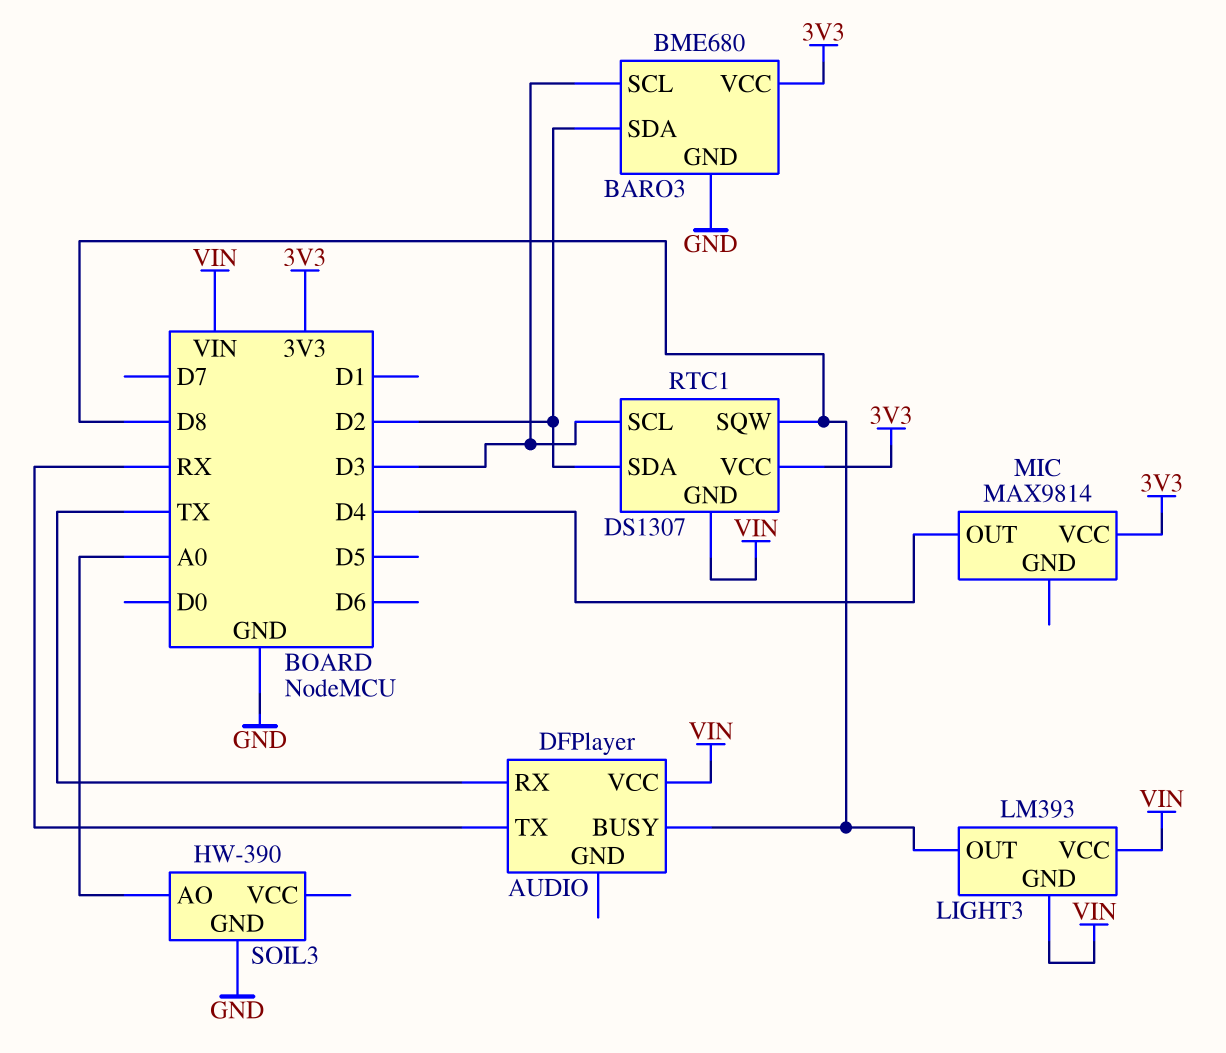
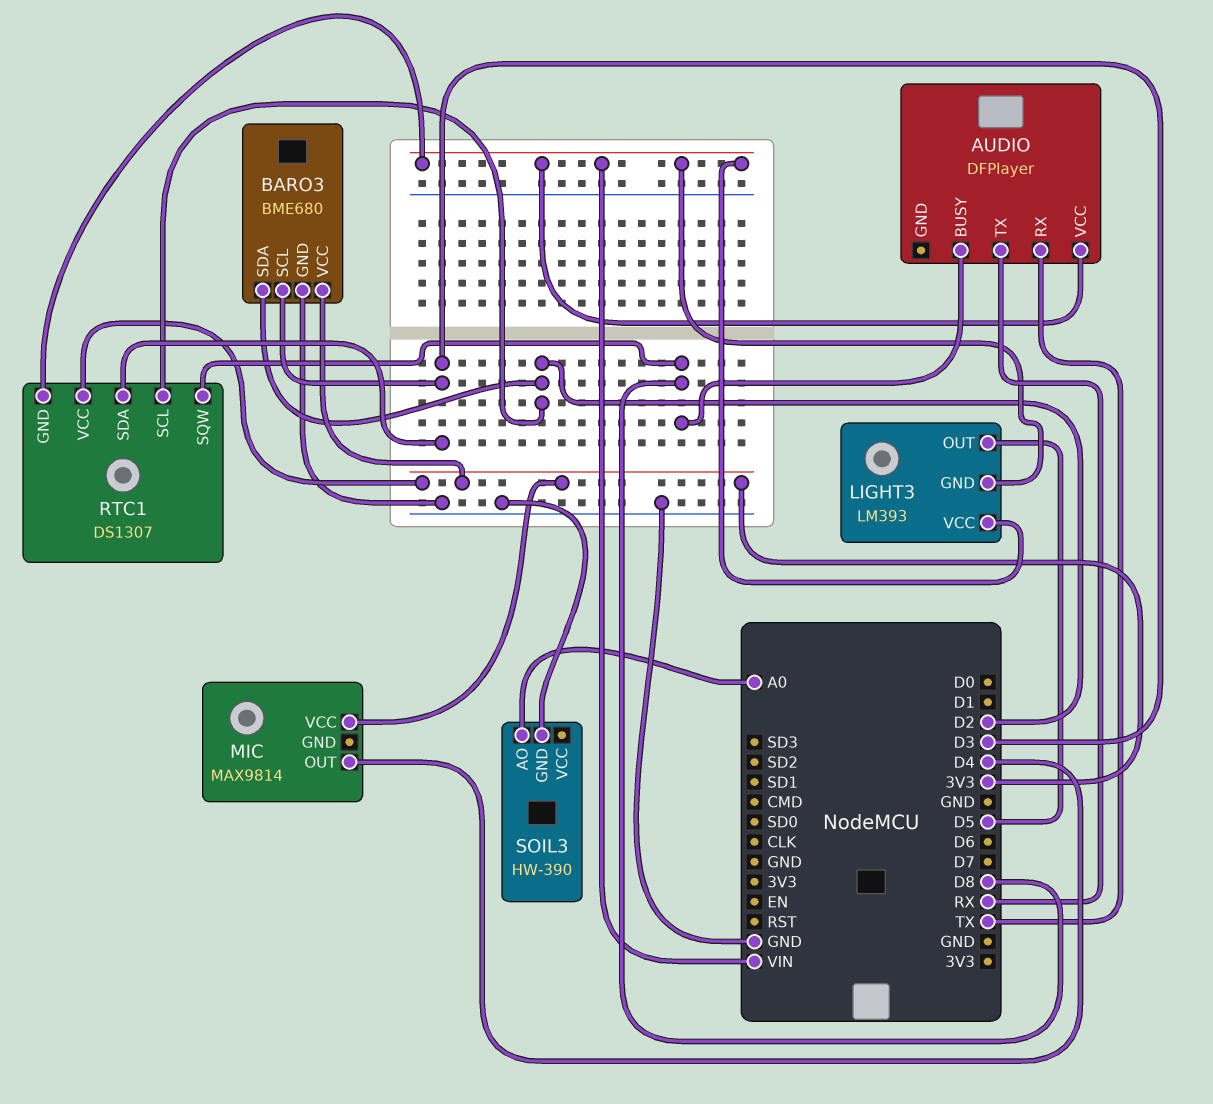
LIGHT3 pin OUT: D8 -> D5
RTC1 pin SCL: D3 -> D2
RTC1 pin SDA: D2 -> D3

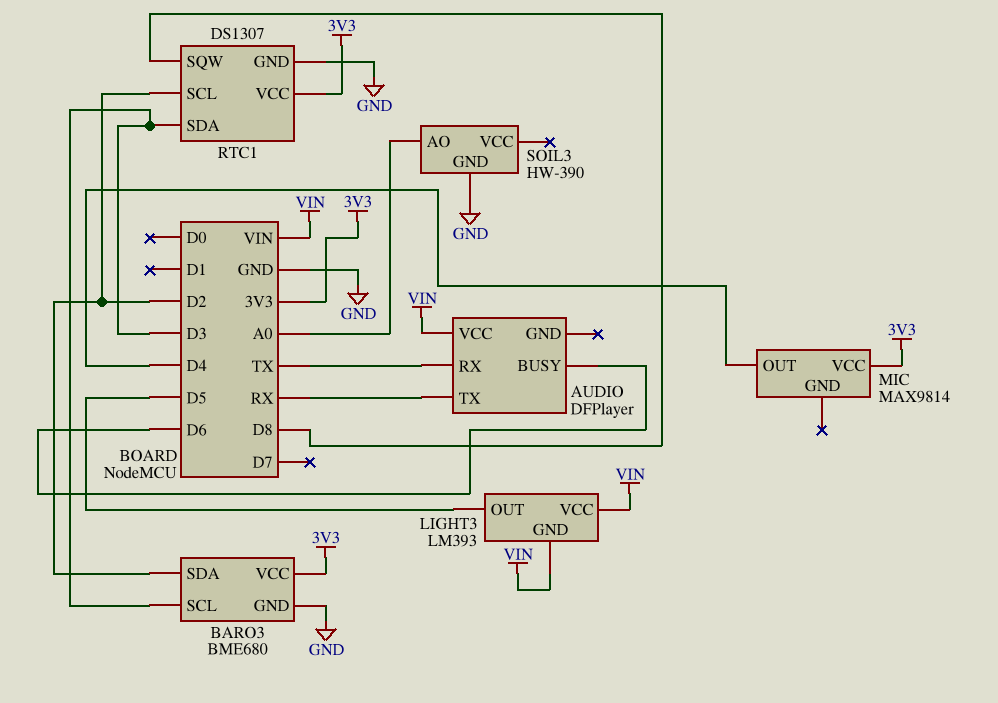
AUDIO pin BUSY: D8 -> D6
RTC1 pin GND: VIN -> GND

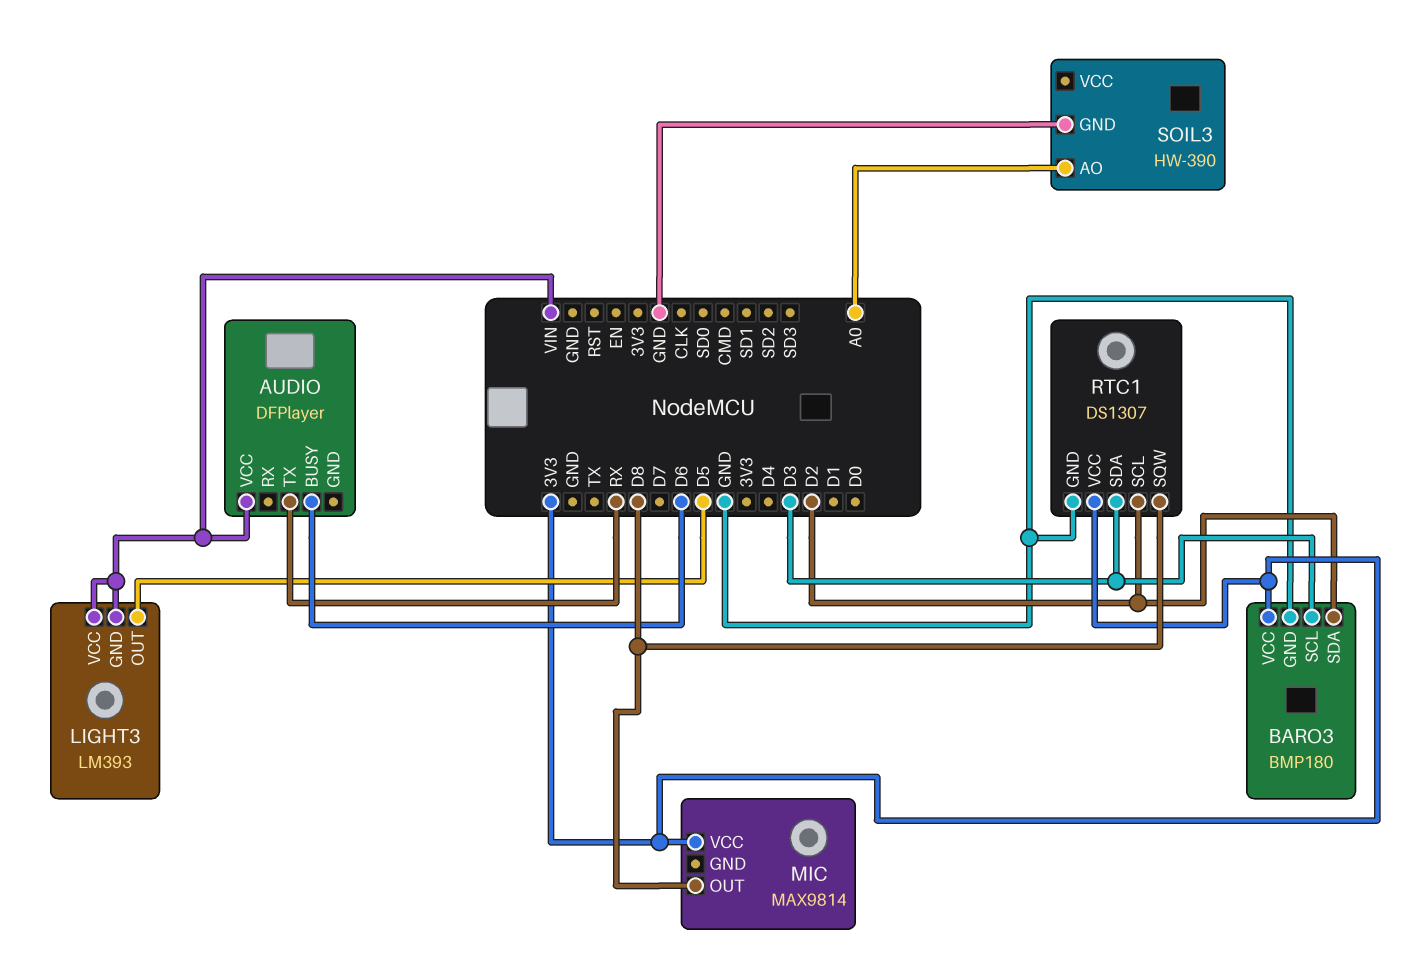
AUDIO pin RX: TX -> none
BARO3: BME680 -> BMP180
MIC pin OUT: D4 -> D8

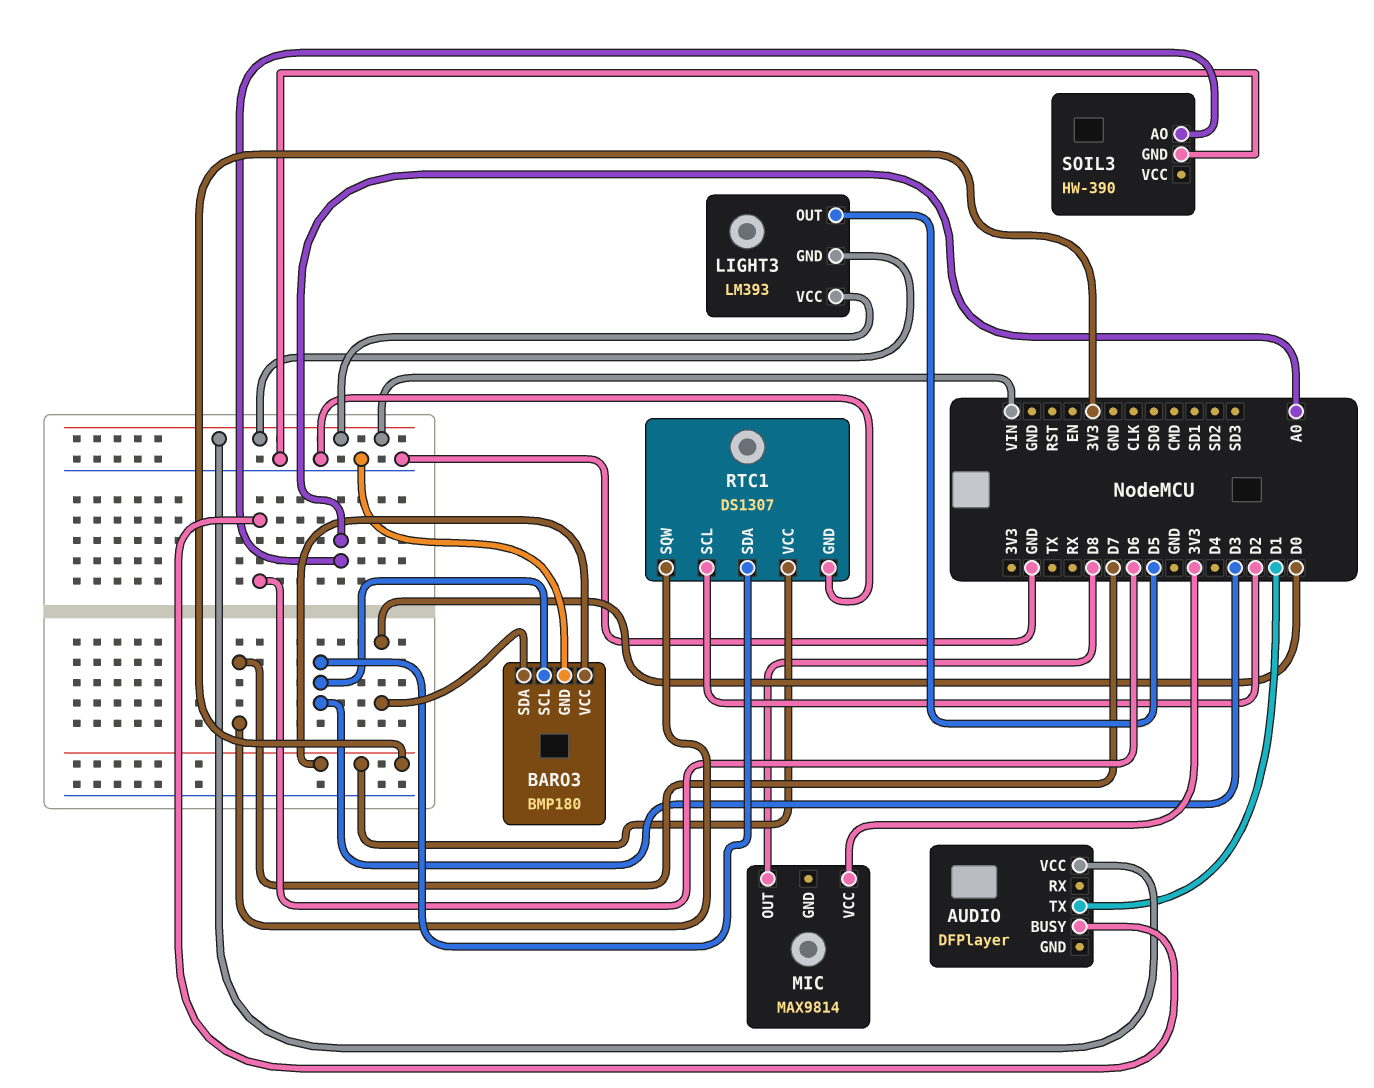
AUDIO pin TX: RX -> D1
BARO3 pin SDA: D2 -> D0
RTC1 pin SQW: D8 -> D7

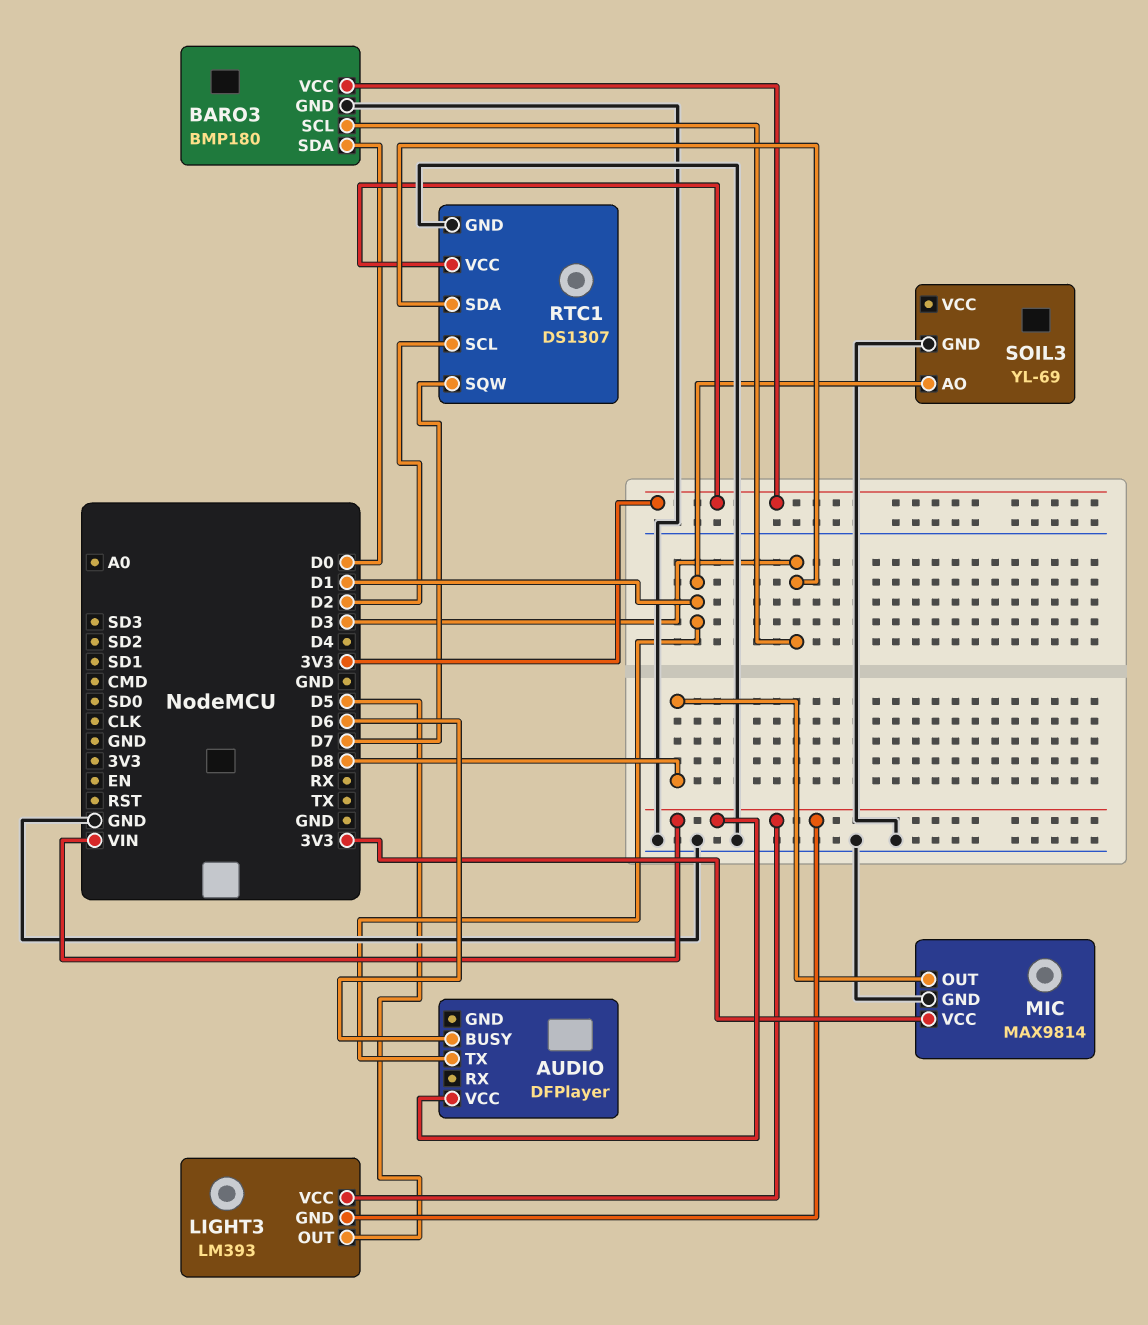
MIC pin GND: none -> GND
SOIL3: HW-390 -> YL-69
SOIL3 pin AO: A0 -> D1

